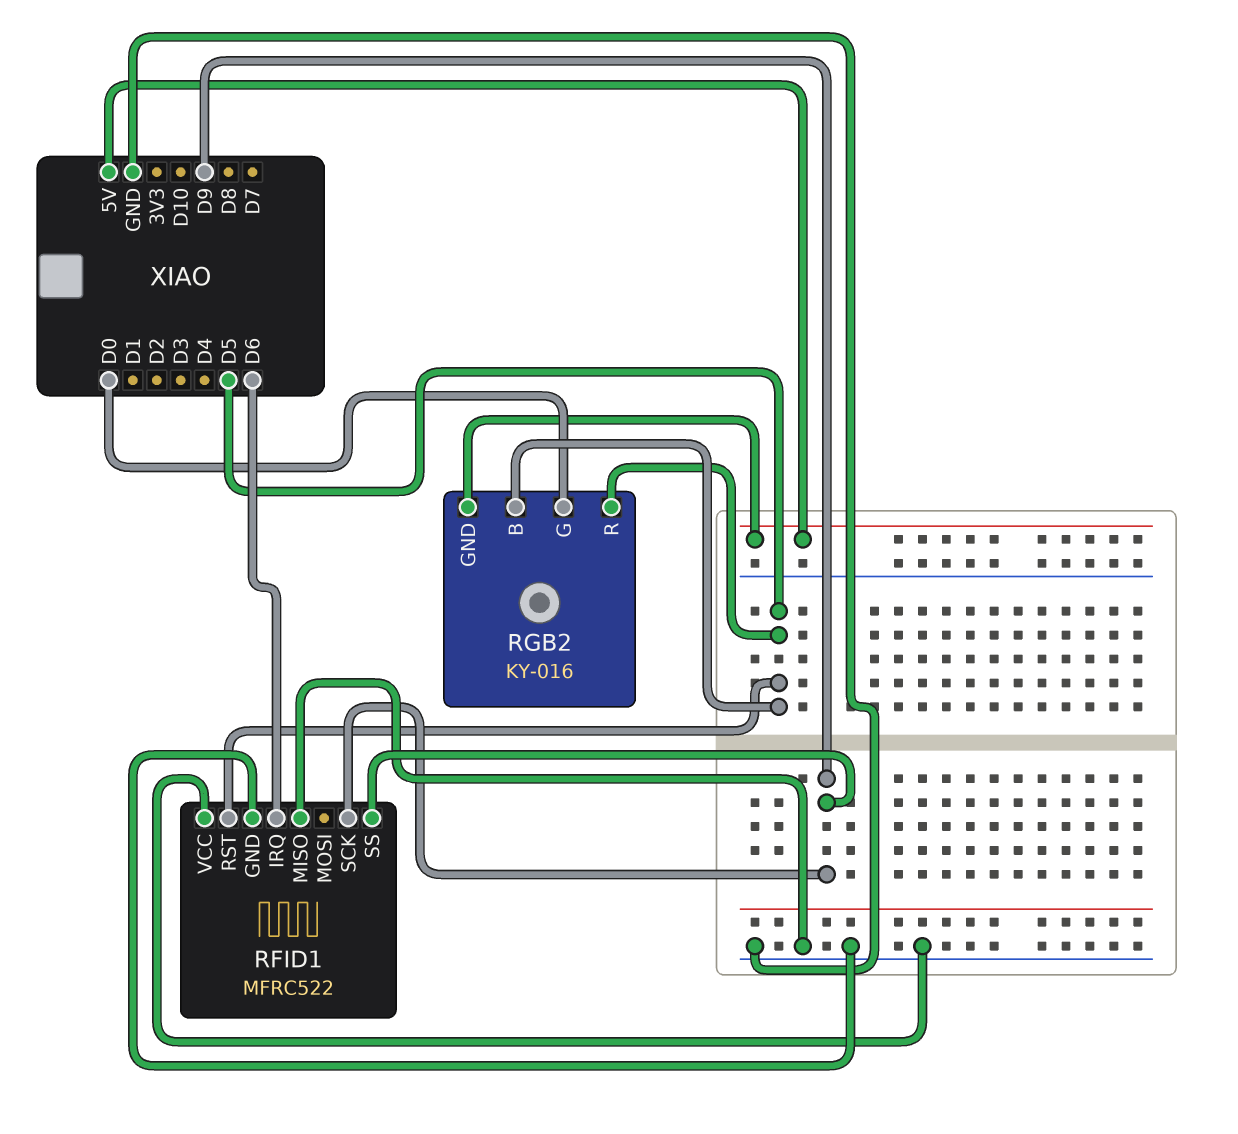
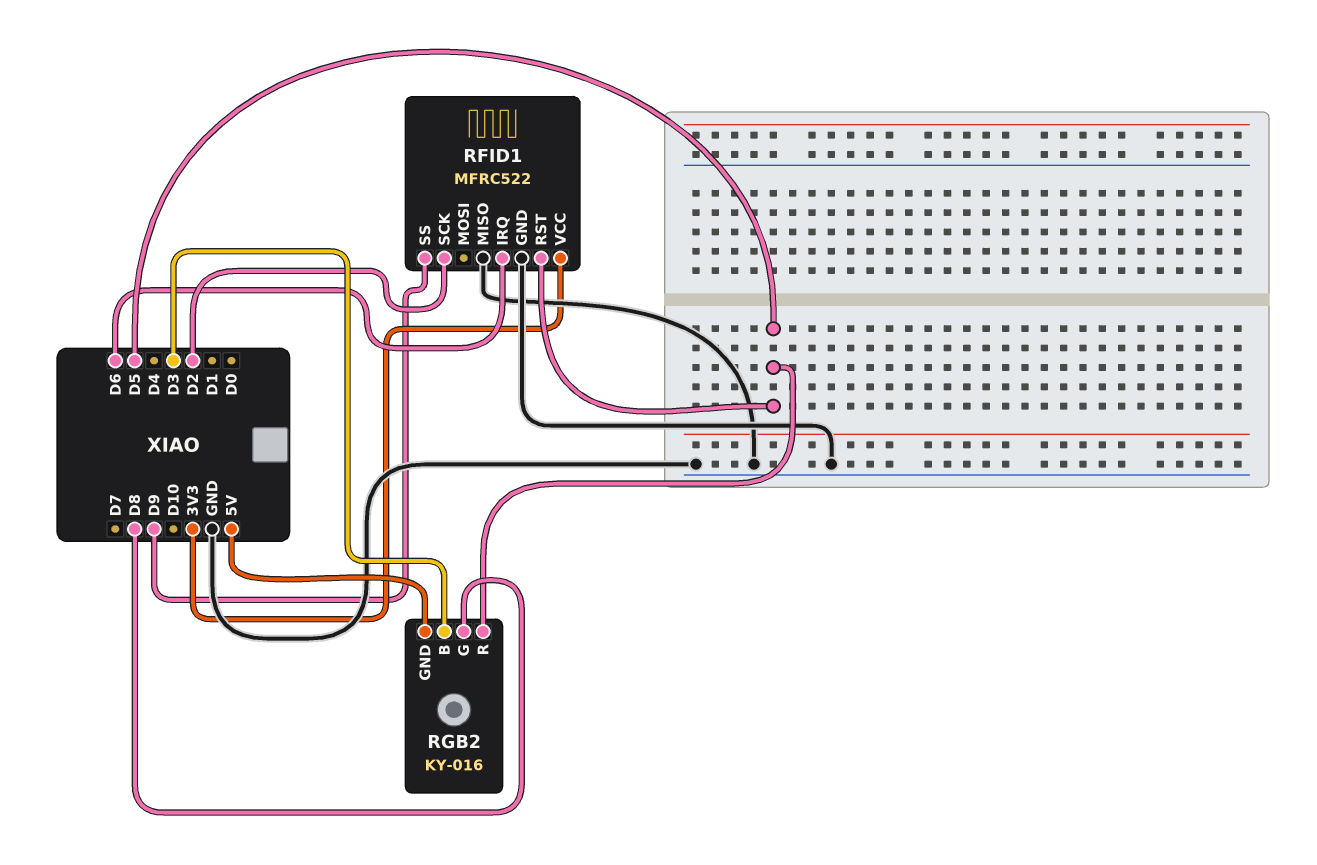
RFID1 pin SCK: D9 -> D2
RFID1 pin VCC: GND -> 3V3
RGB2 pin B: D5 -> D3
RGB2 pin G: D0 -> D8

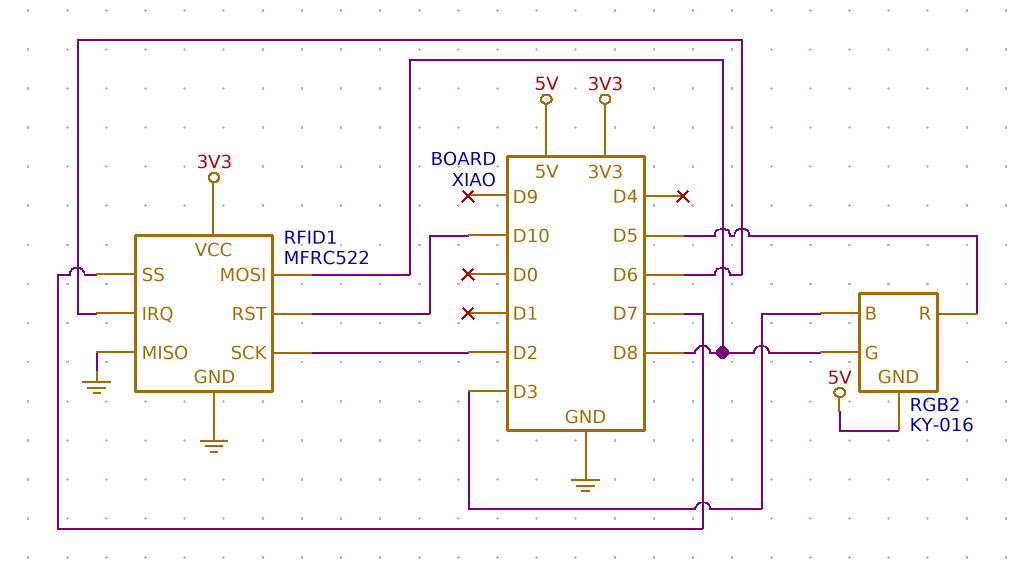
RFID1 pin MOSI: none -> D8
RFID1 pin RST: D5 -> D10
RFID1 pin SS: D9 -> D7

